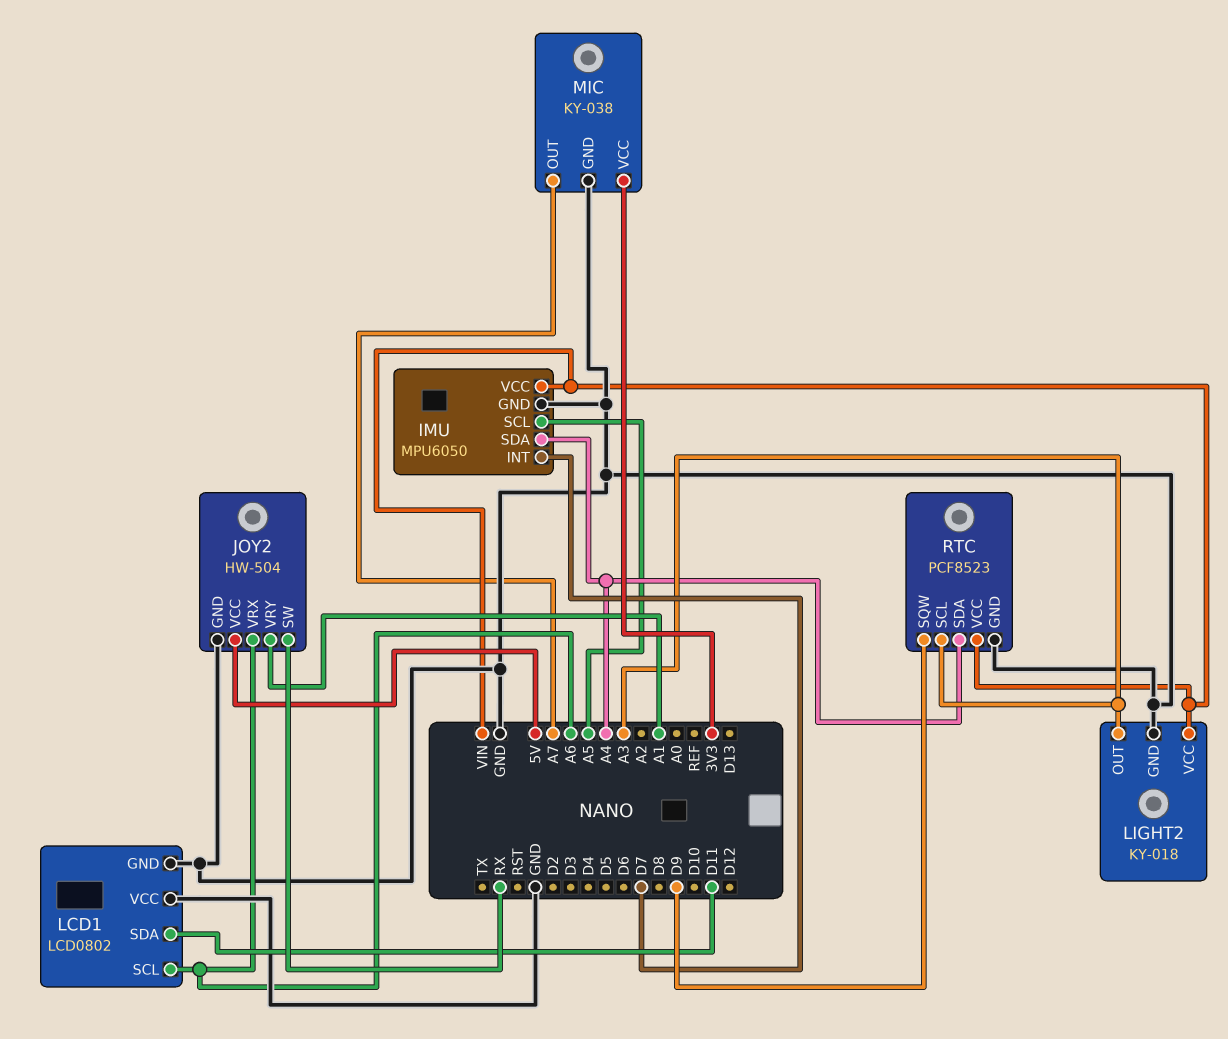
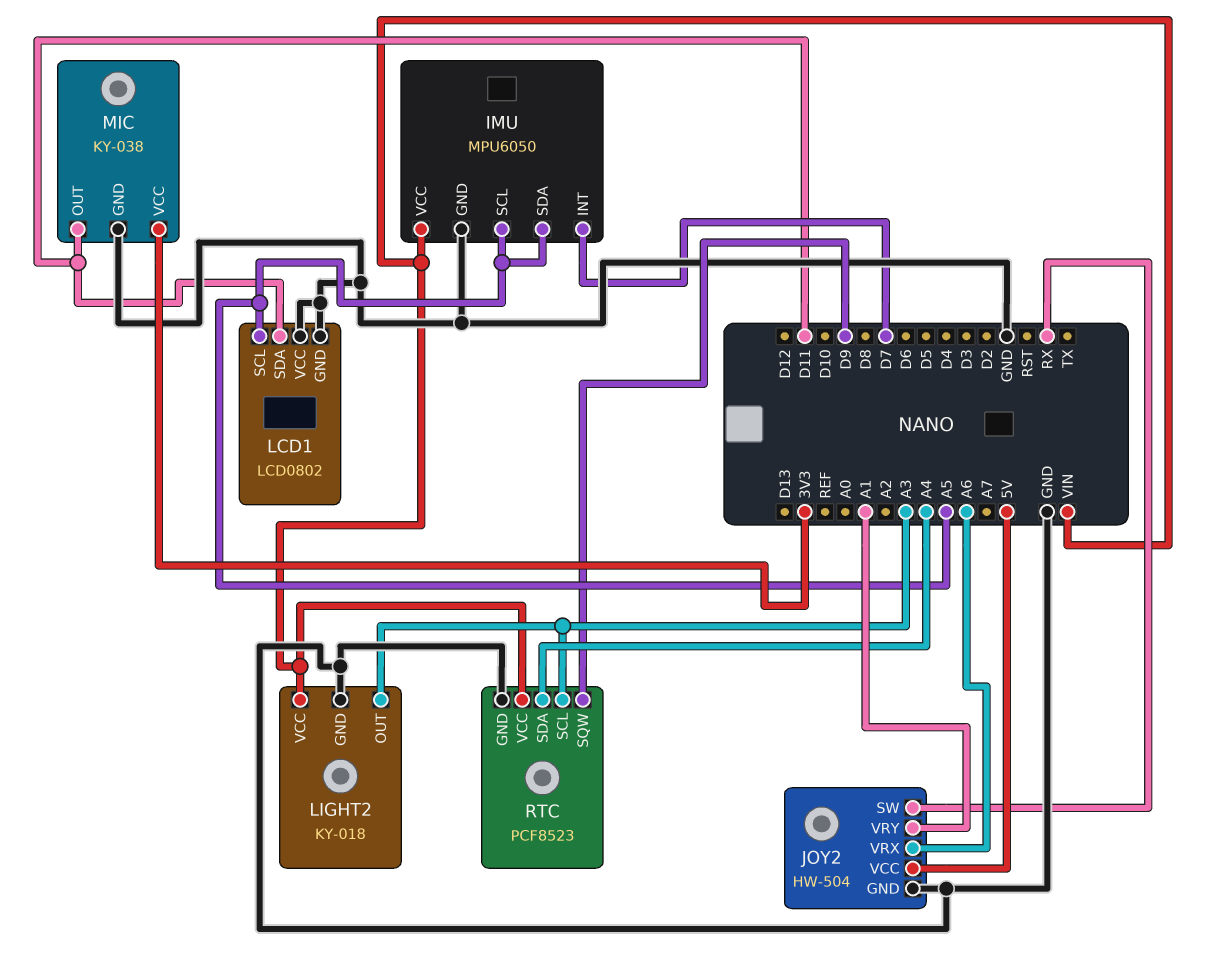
IMU pin SDA: A4 -> A5
LCD1 pin SCL: A6 -> A5
MIC pin OUT: A7 -> D11

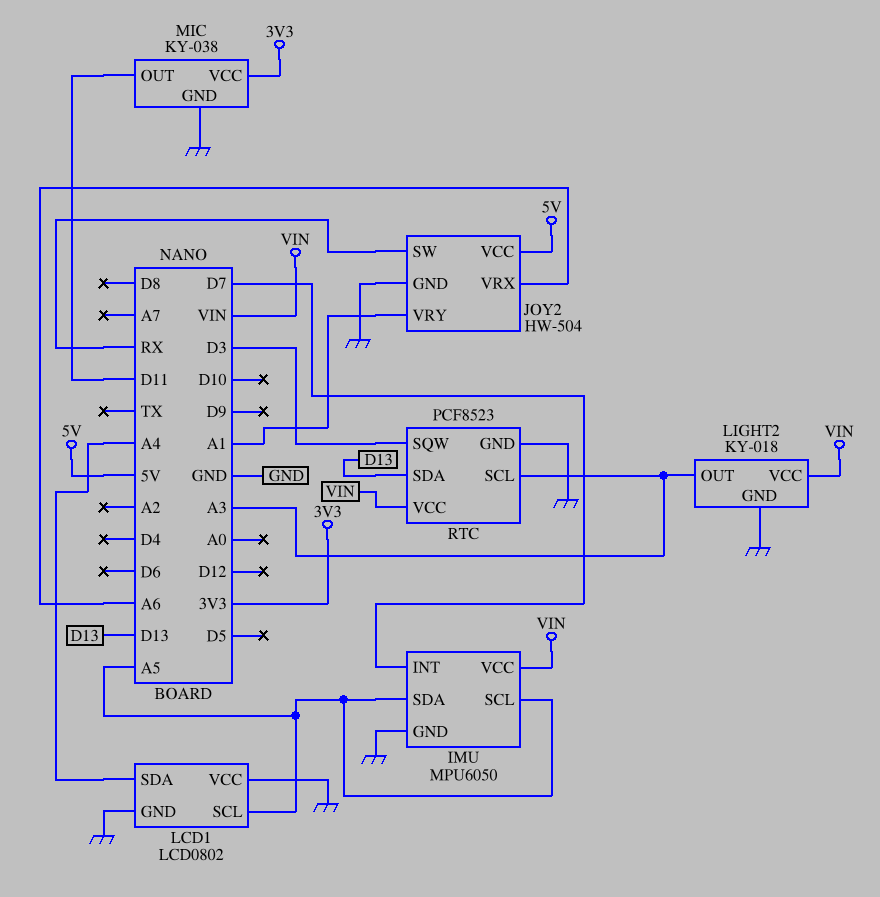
LCD1 pin SDA: D11 -> A4
RTC pin SDA: A4 -> D13
RTC pin SQW: D9 -> D3

